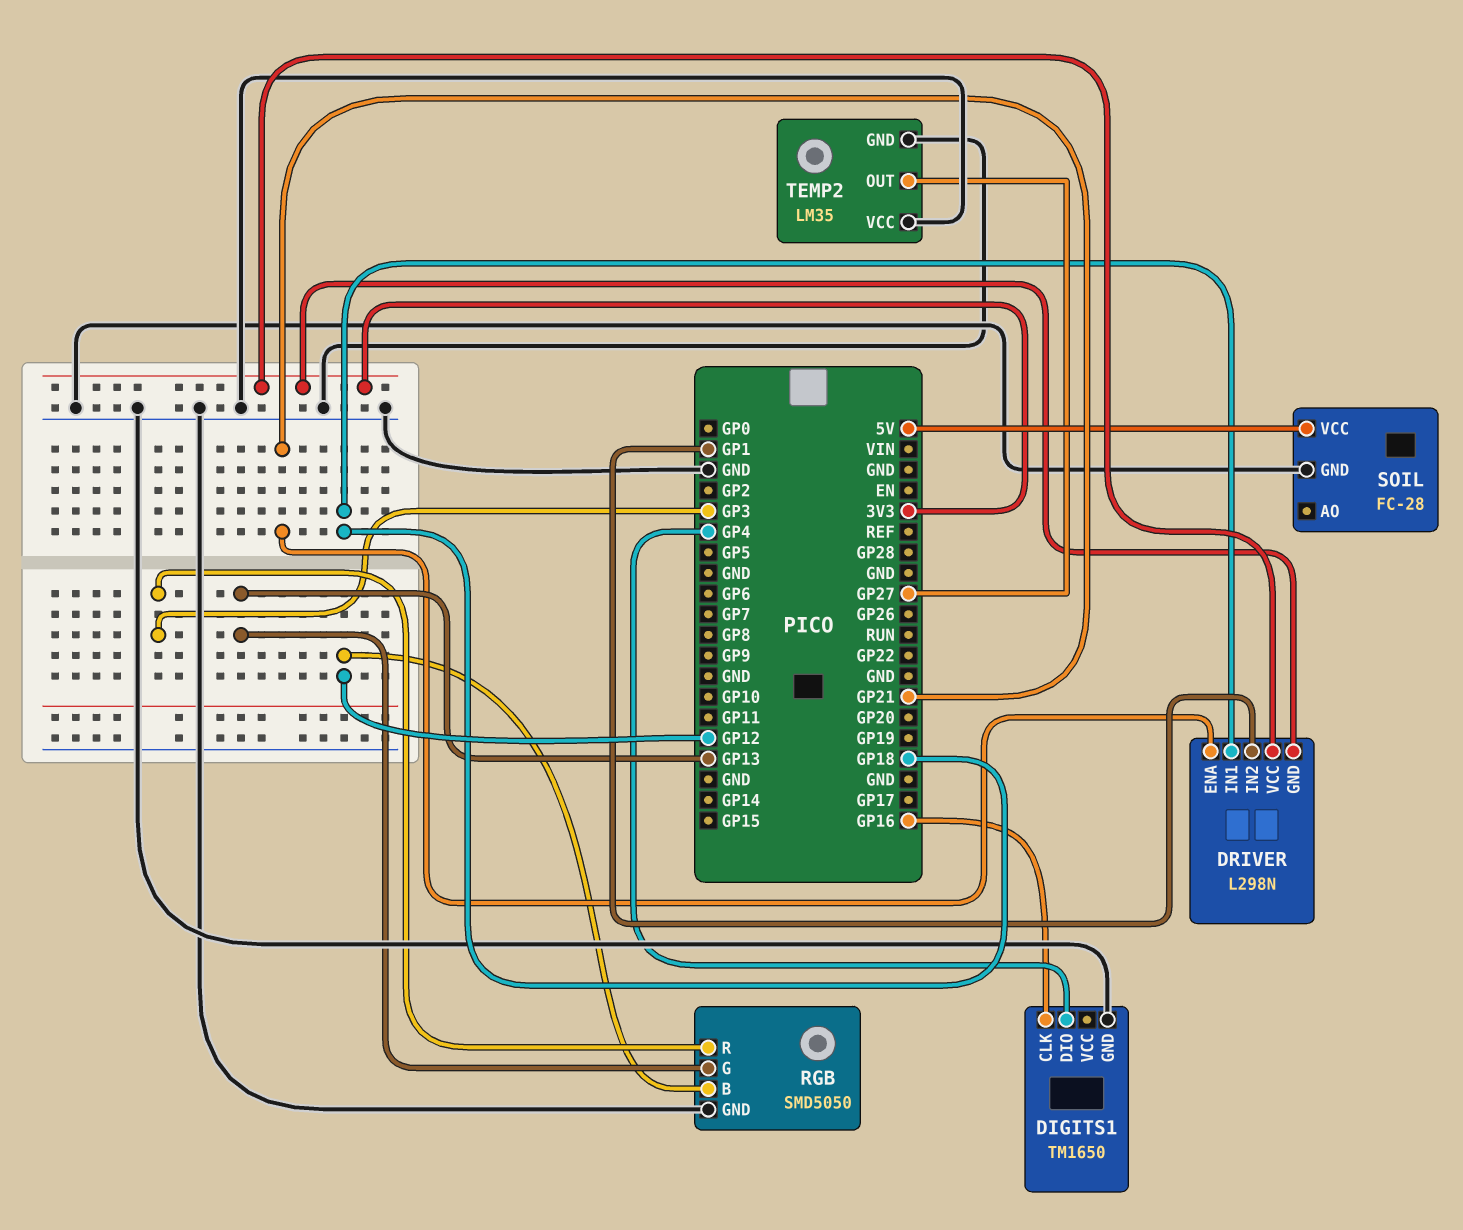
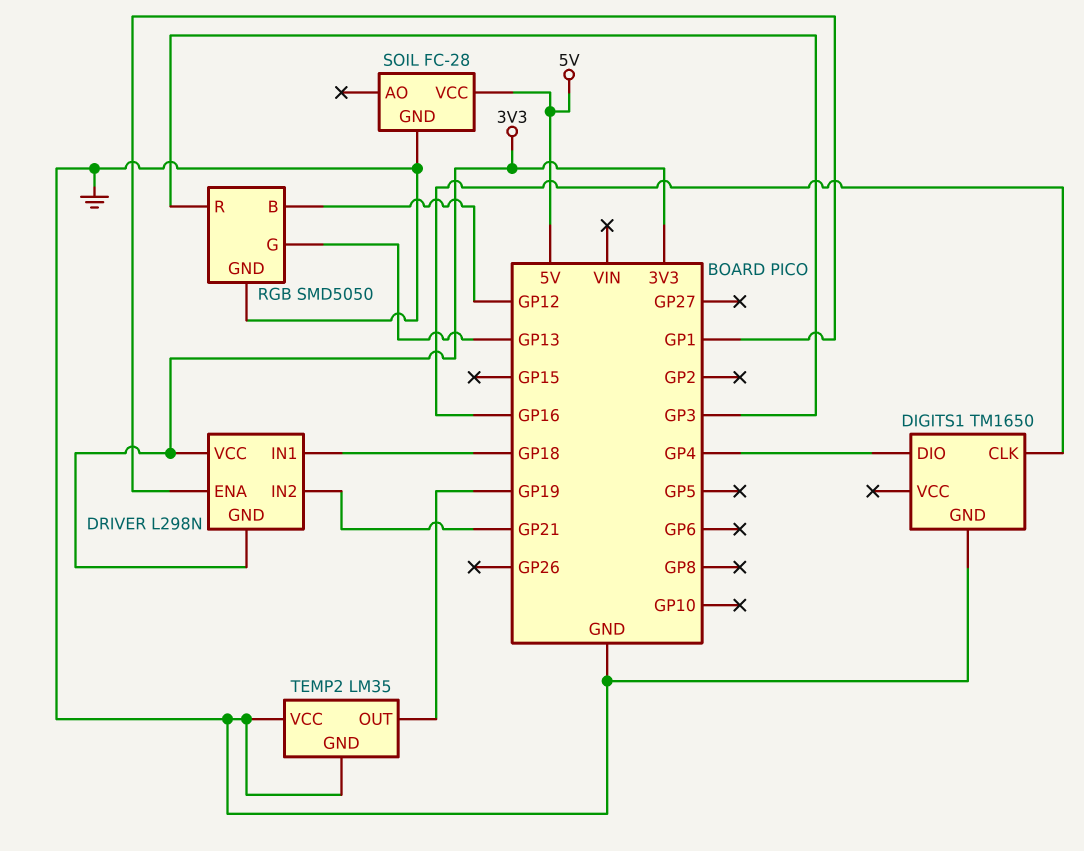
DRIVER pin ENA: GP21 -> GP1
DRIVER pin IN2: GP1 -> GP21
TEMP2 pin OUT: GP27 -> GP19

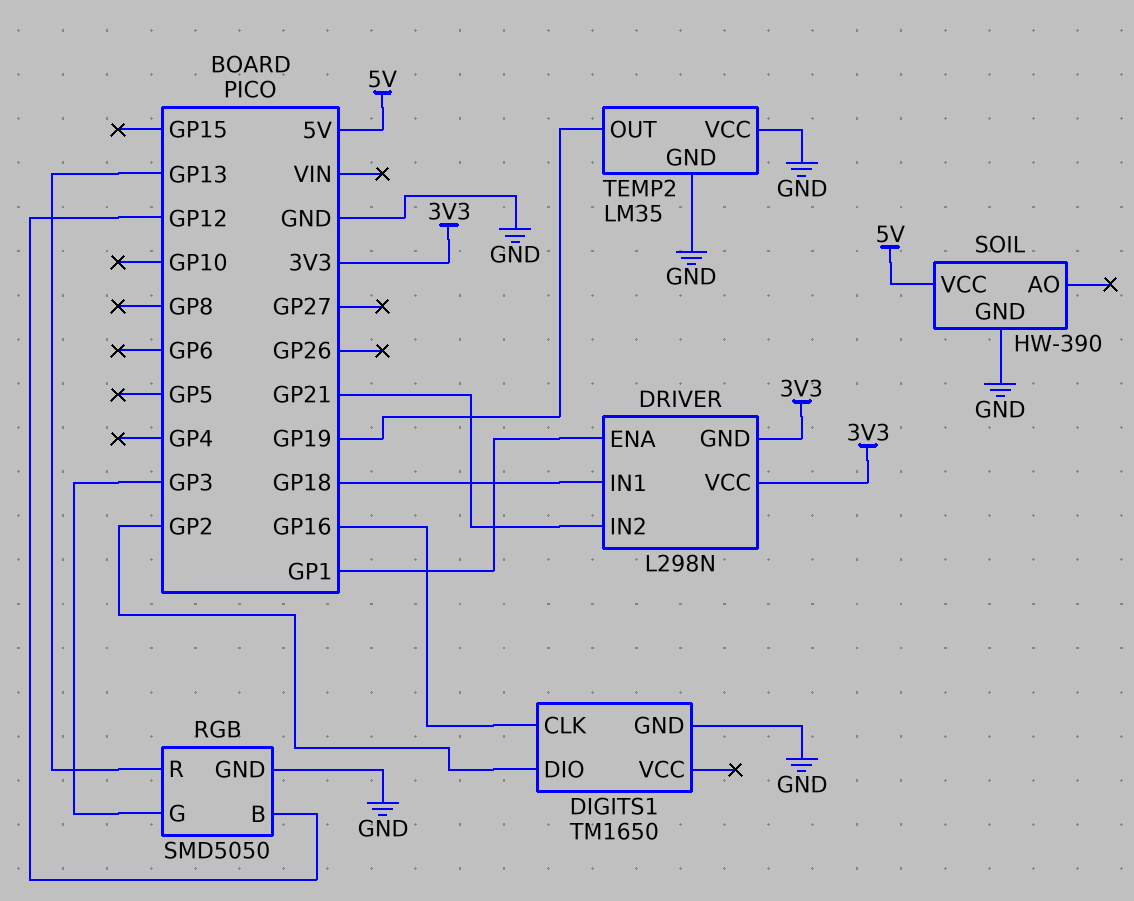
DIGITS1 pin DIO: GP4 -> GP2
RGB pin G: GP13 -> GP3
RGB pin R: GP3 -> GP13
SOIL: FC-28 -> HW-390

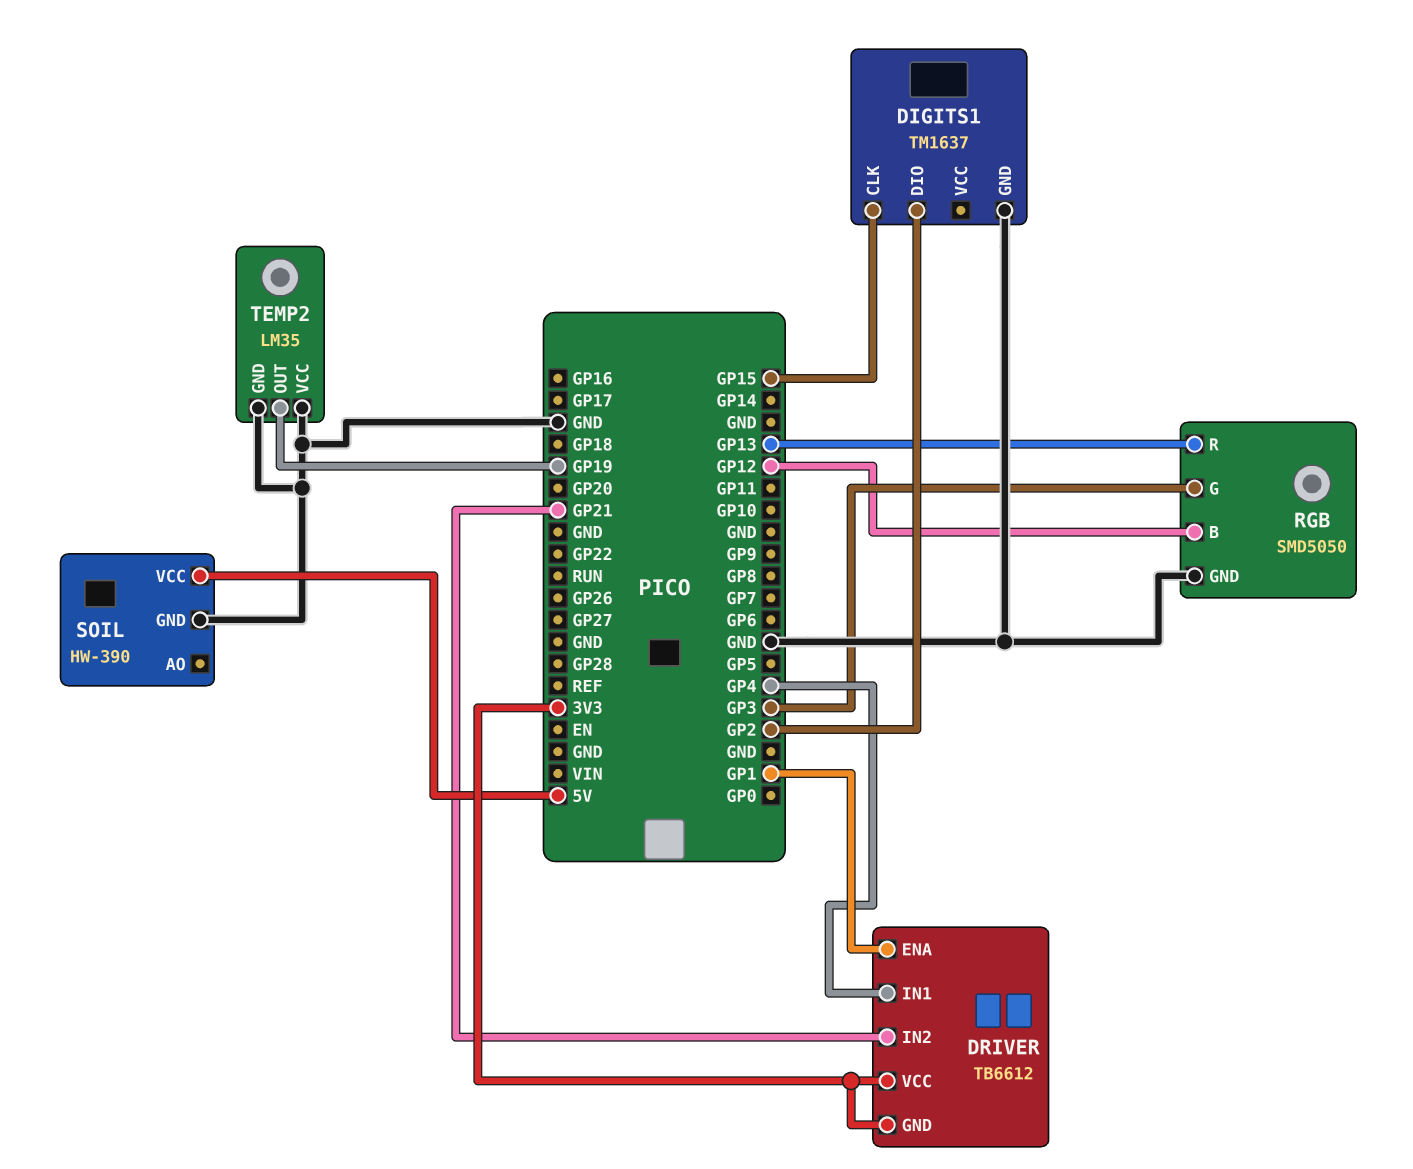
DIGITS1: TM1650 -> TM1637
DIGITS1 pin CLK: GP16 -> GP15
DRIVER: L298N -> TB6612
DRIVER pin IN1: GP18 -> GP4

